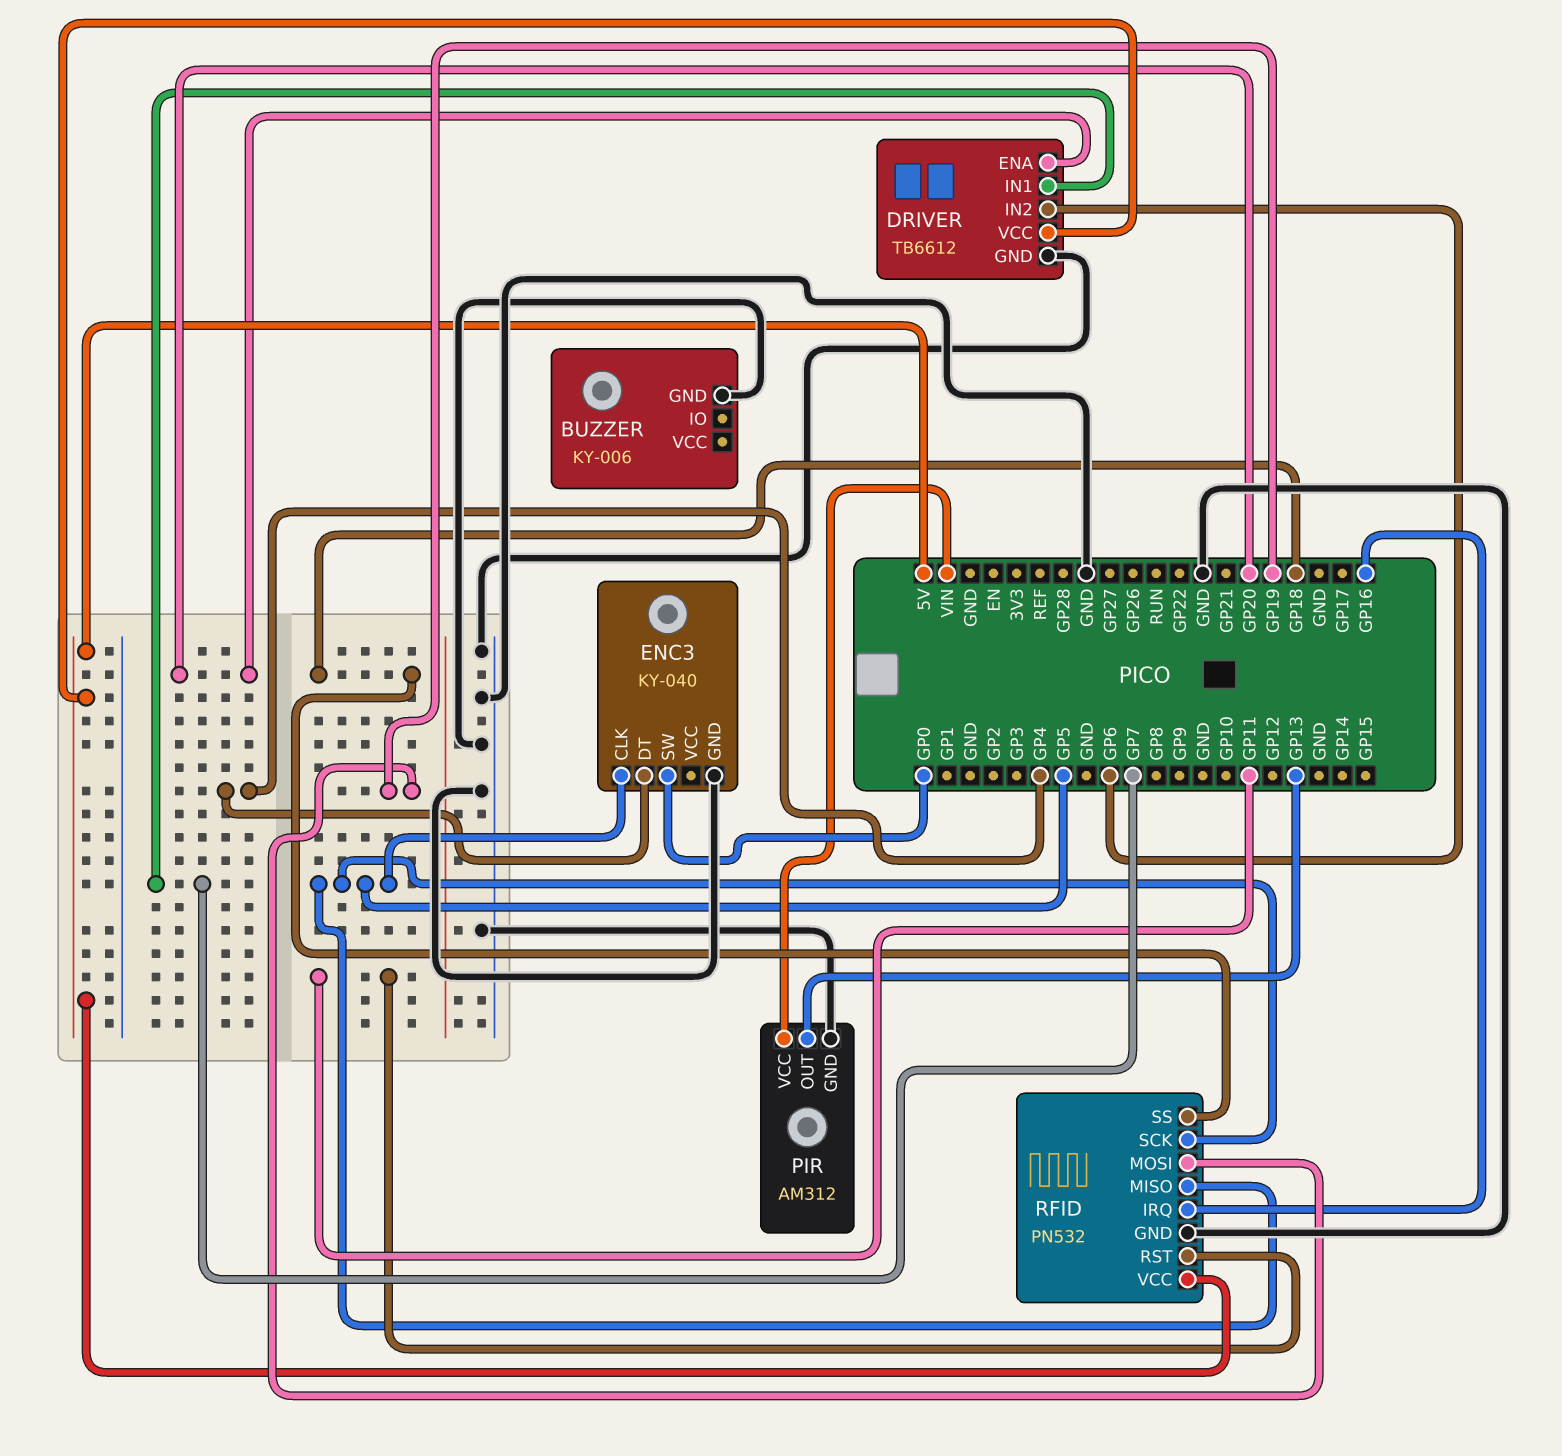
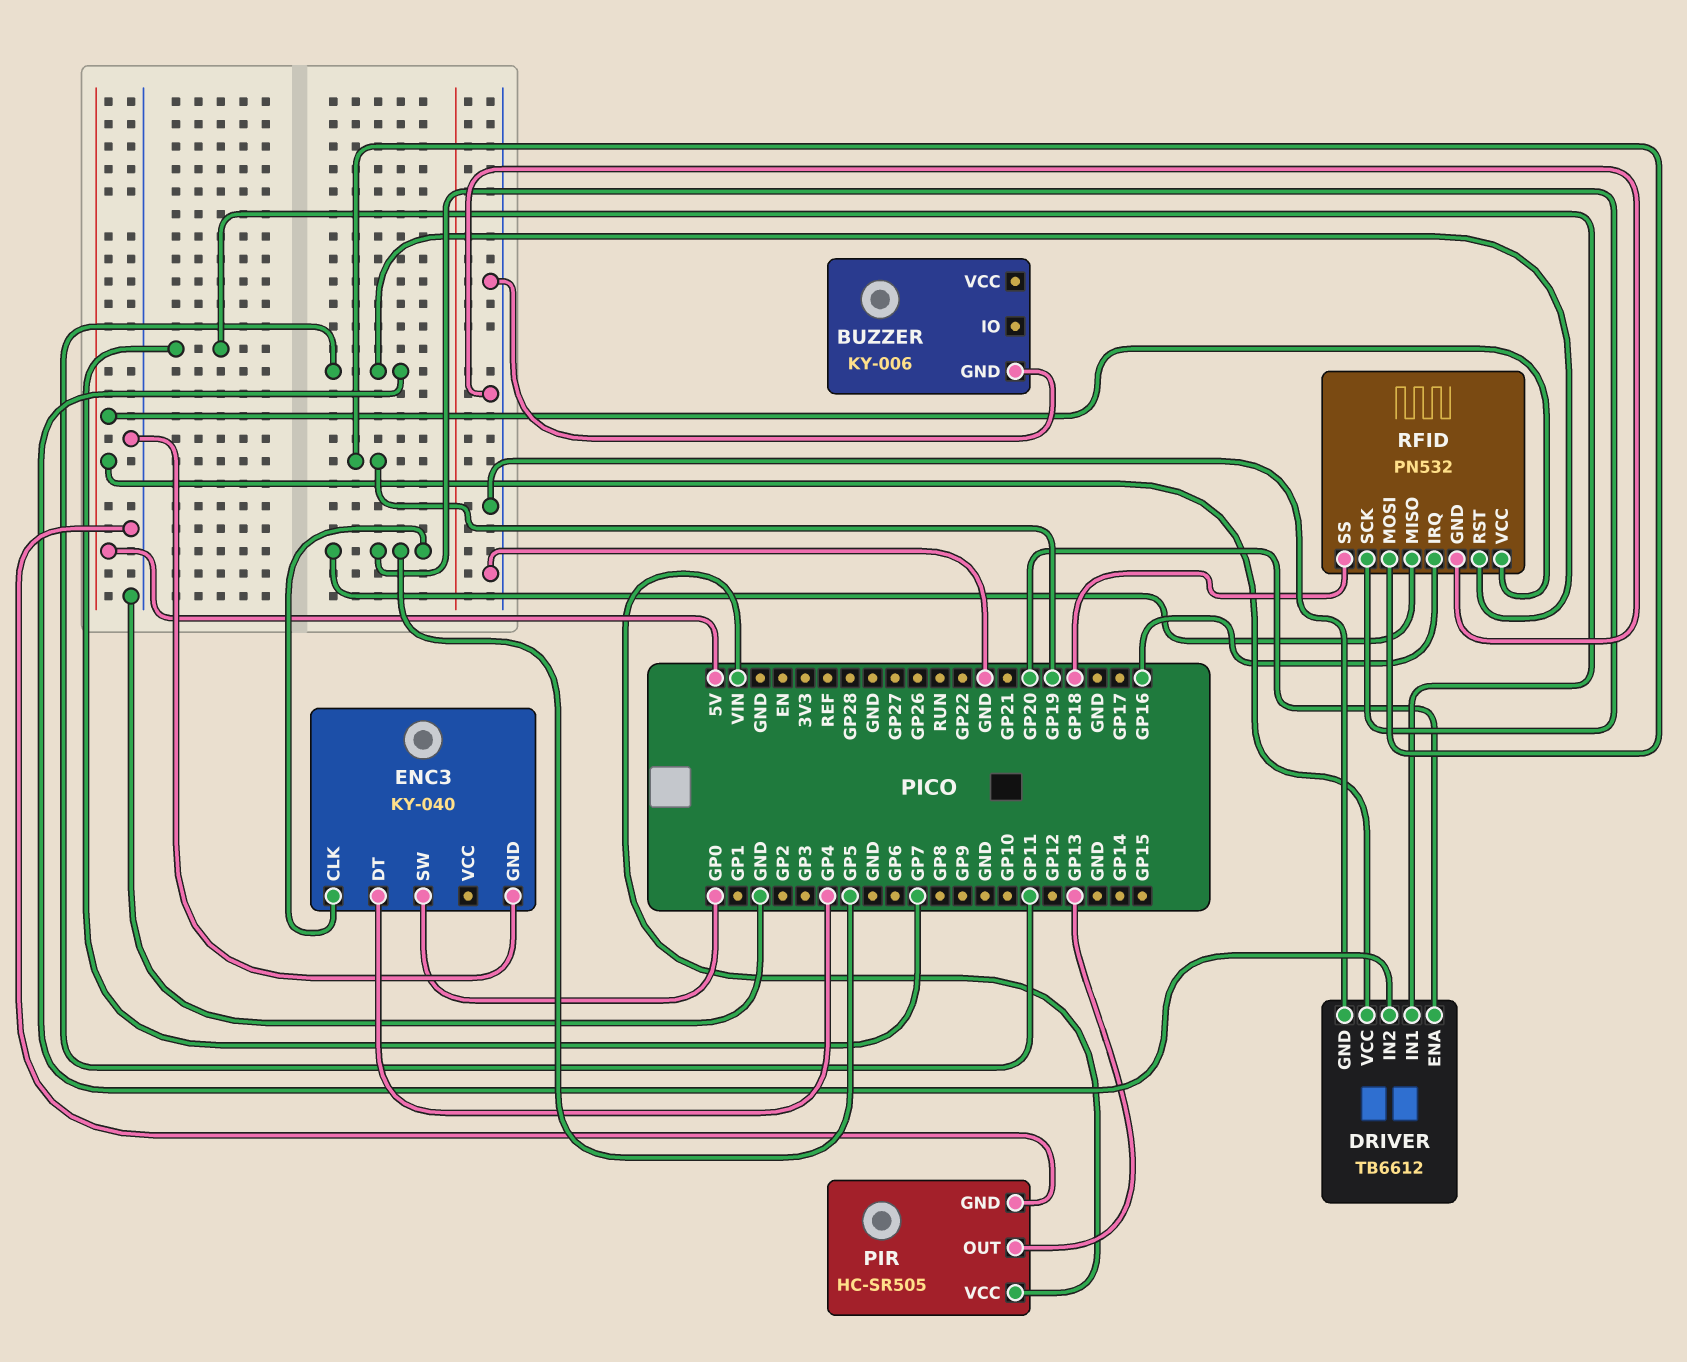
DRIVER pin IN2: GP6 -> GP11
PIR: AM312 -> HC-SR505

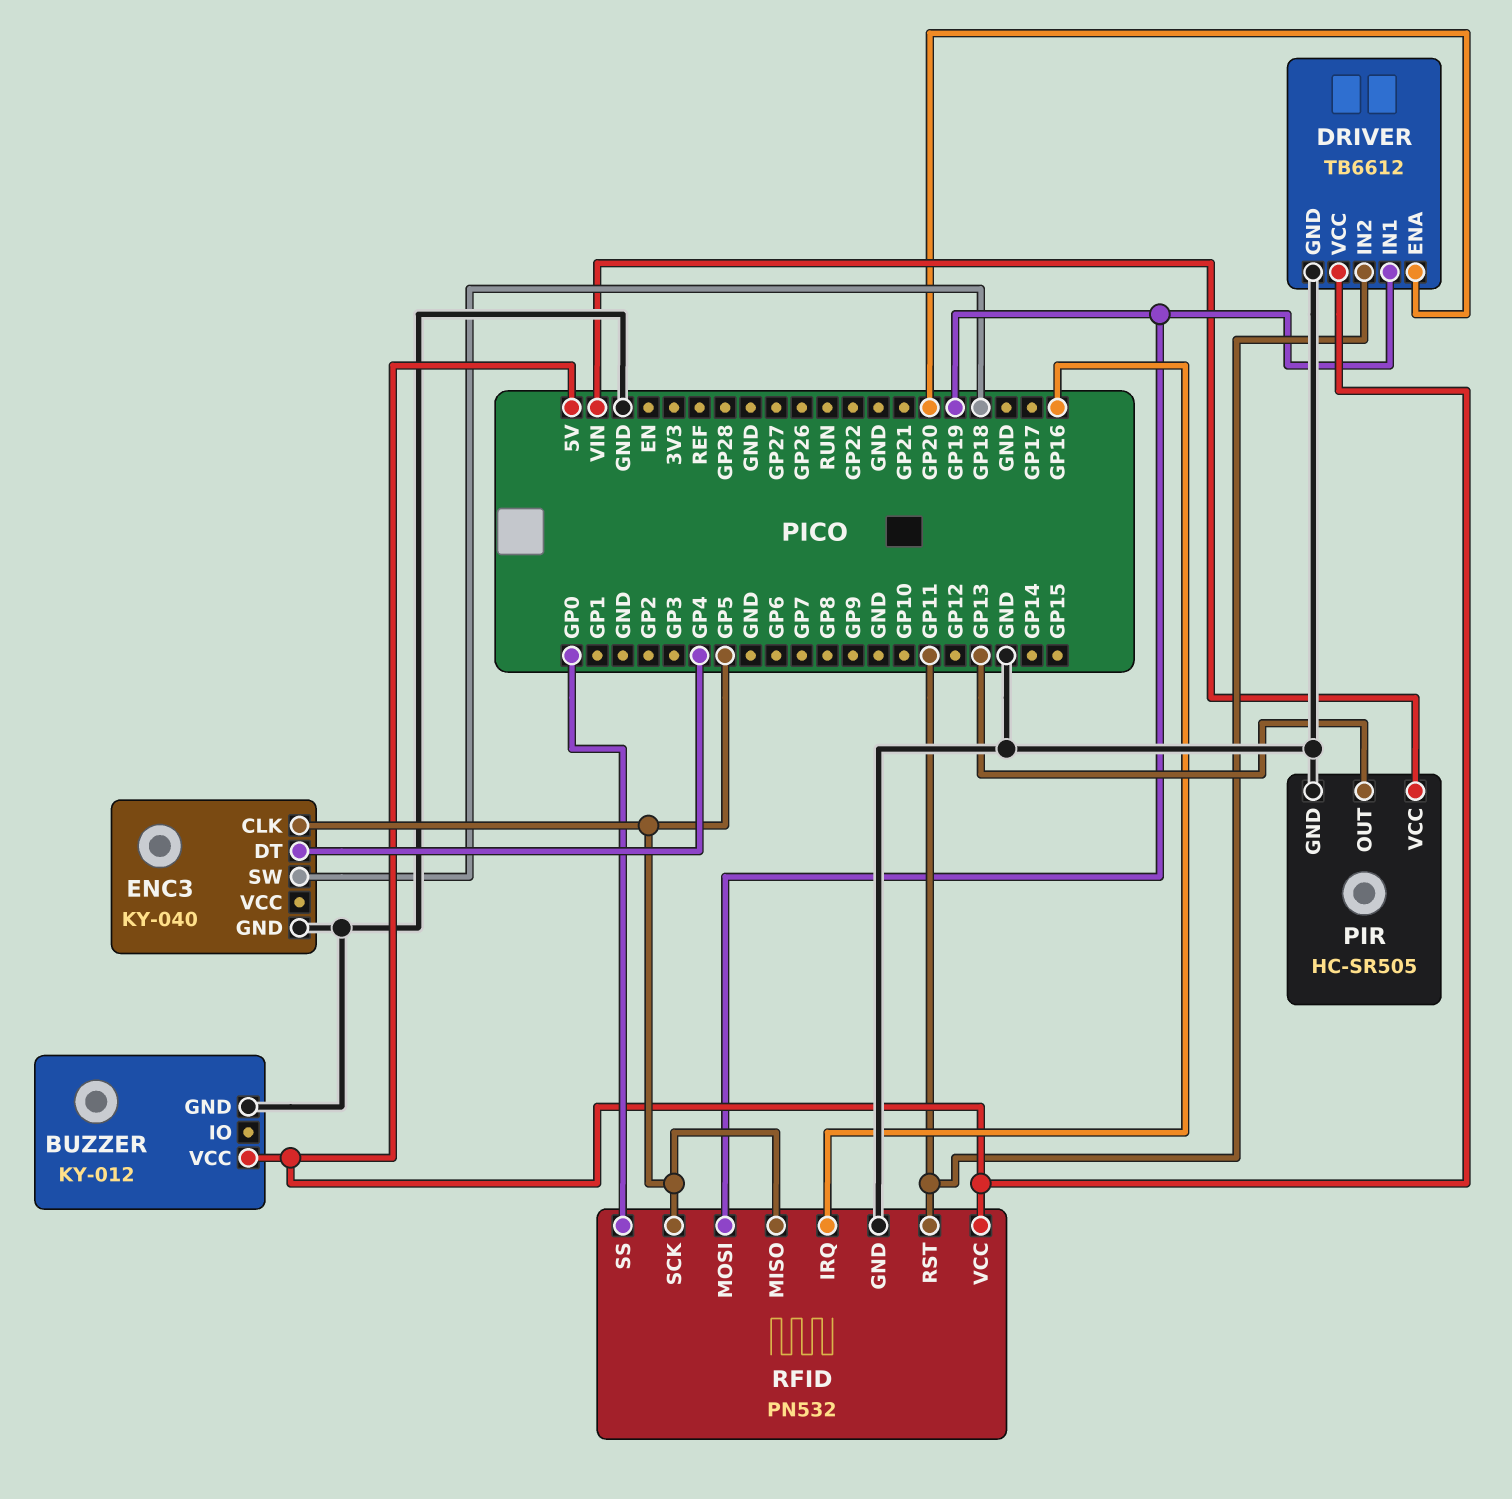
BUZZER: KY-006 -> KY-012
BUZZER pin VCC: none -> 5V
DRIVER pin IN1: GP7 -> GP19
ENC3 pin SW: GP0 -> GP18
RFID pin SS: GP18 -> GP0

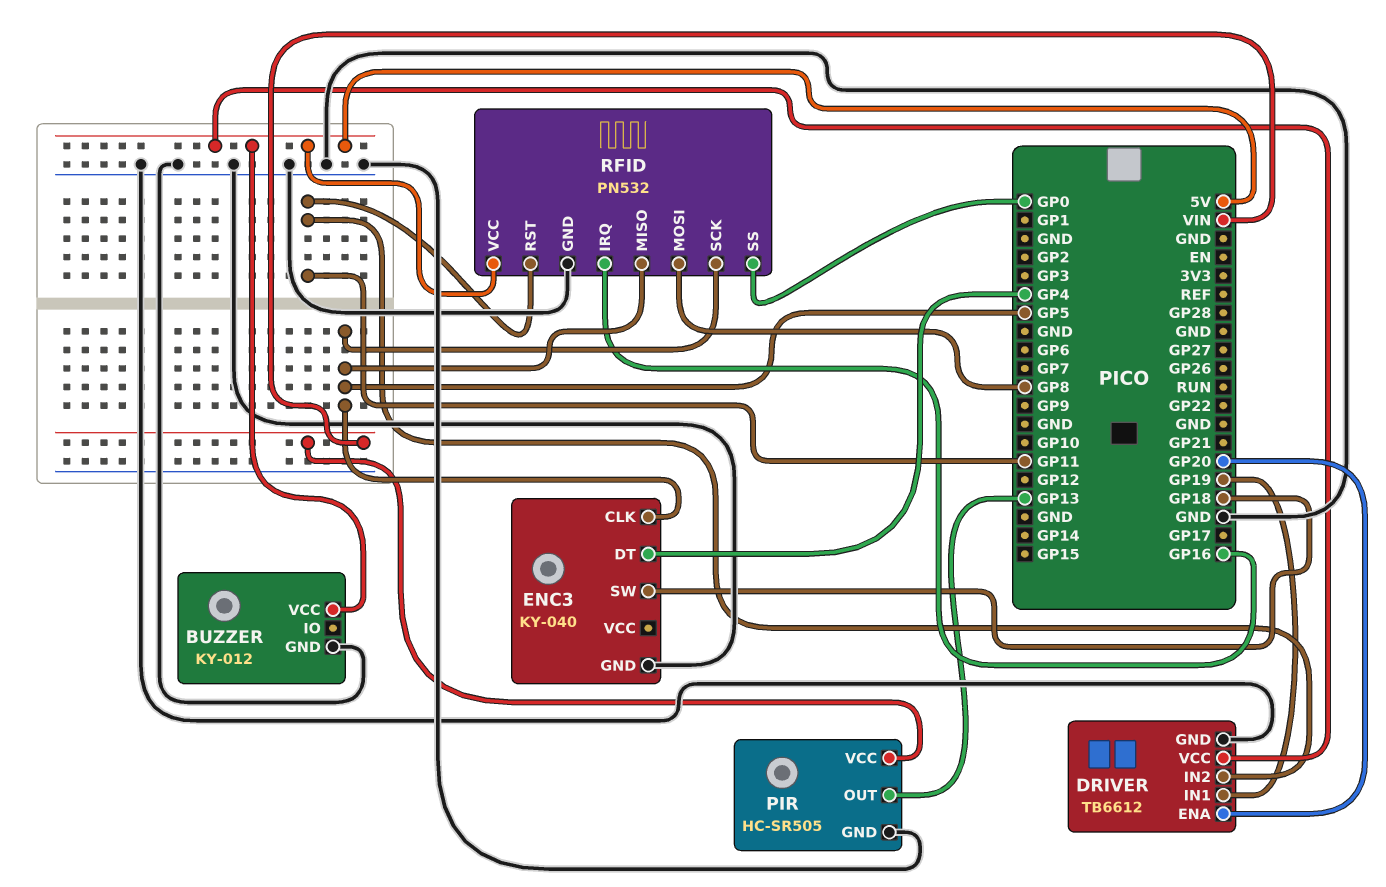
RFID pin MOSI: GP19 -> GP8

